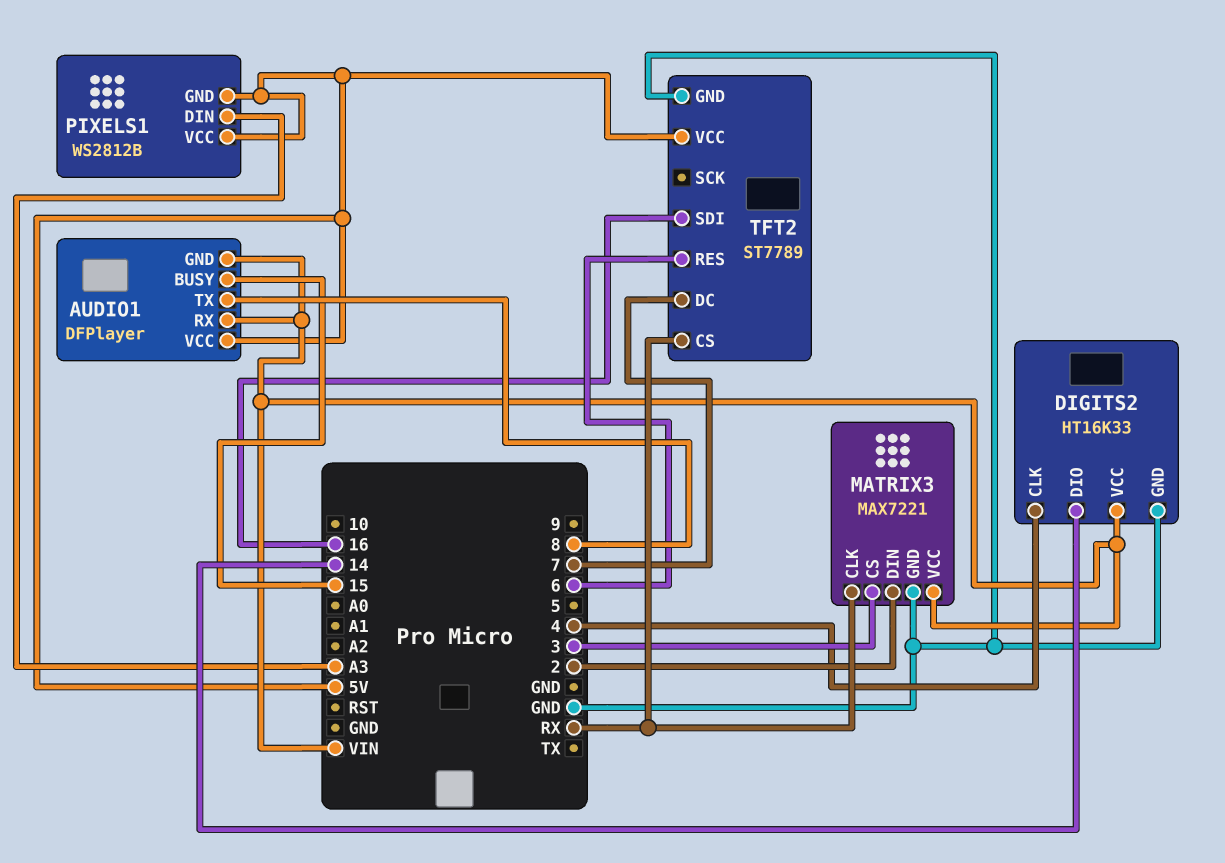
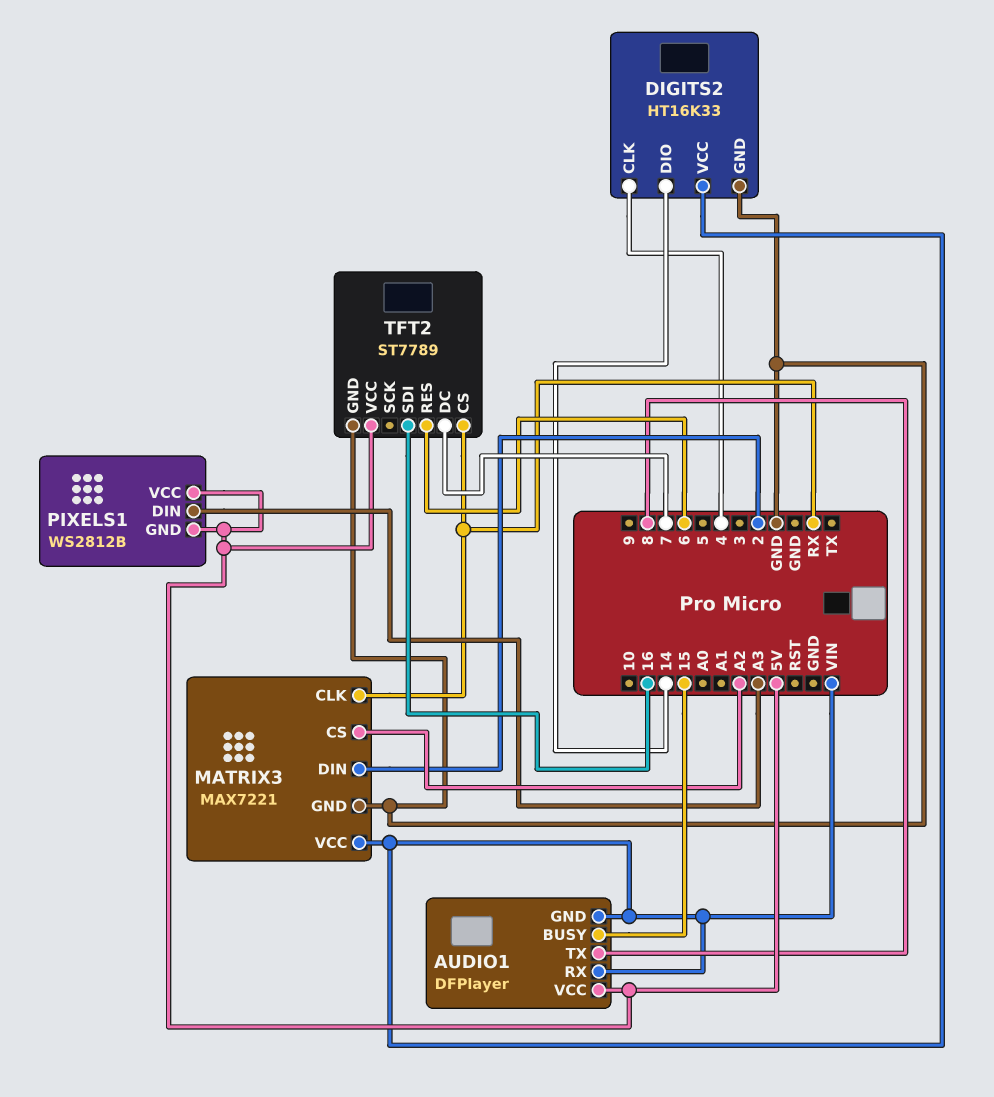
MATRIX3 pin CS: 3 -> A2

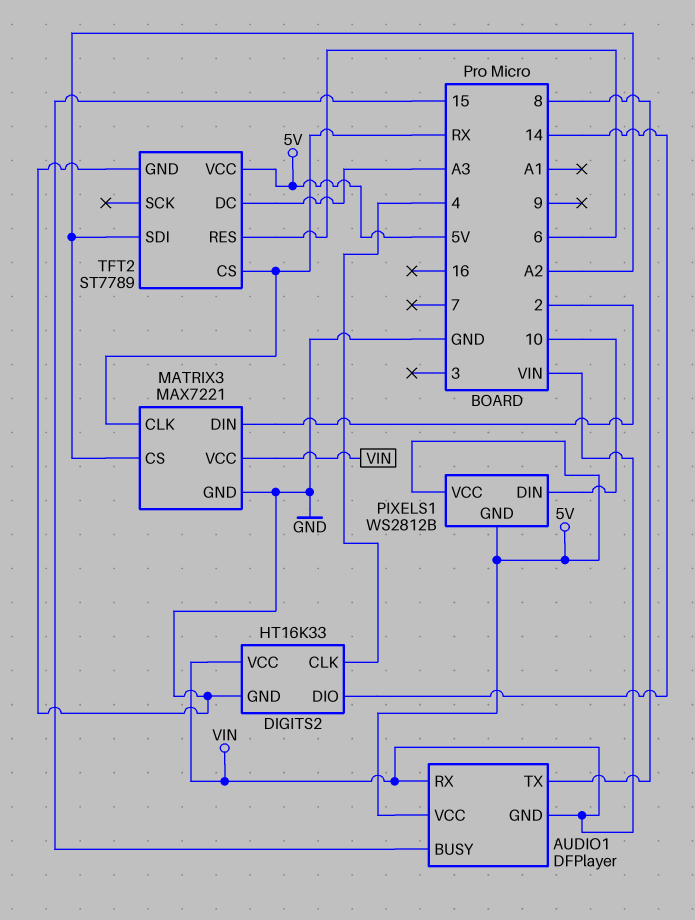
PIXELS1 pin DIN: A3 -> 10
TFT2 pin DC: 7 -> A3
TFT2 pin SDI: 16 -> A2

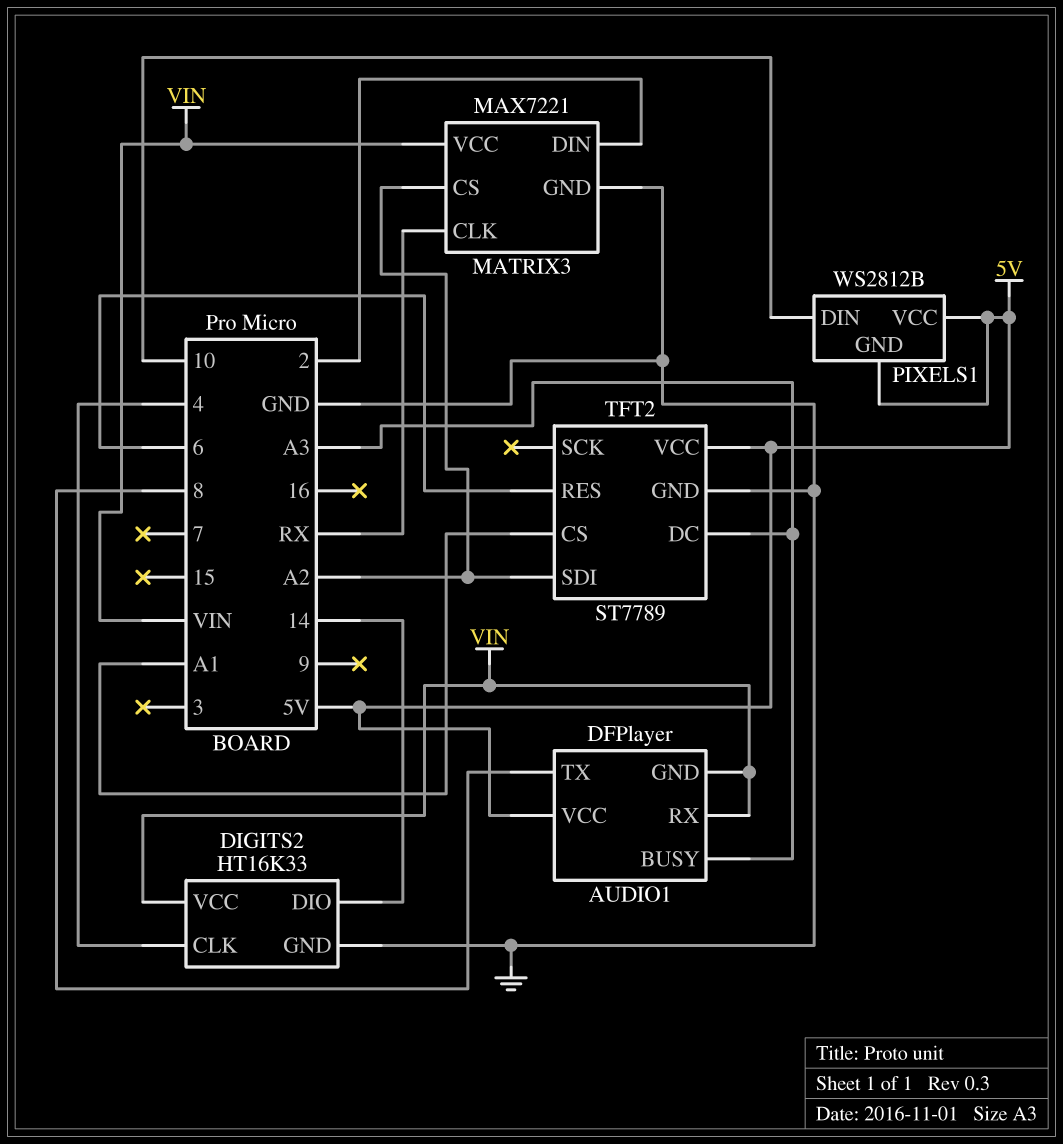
AUDIO1 pin BUSY: 15 -> A3
TFT2 pin CS: RX -> A1

